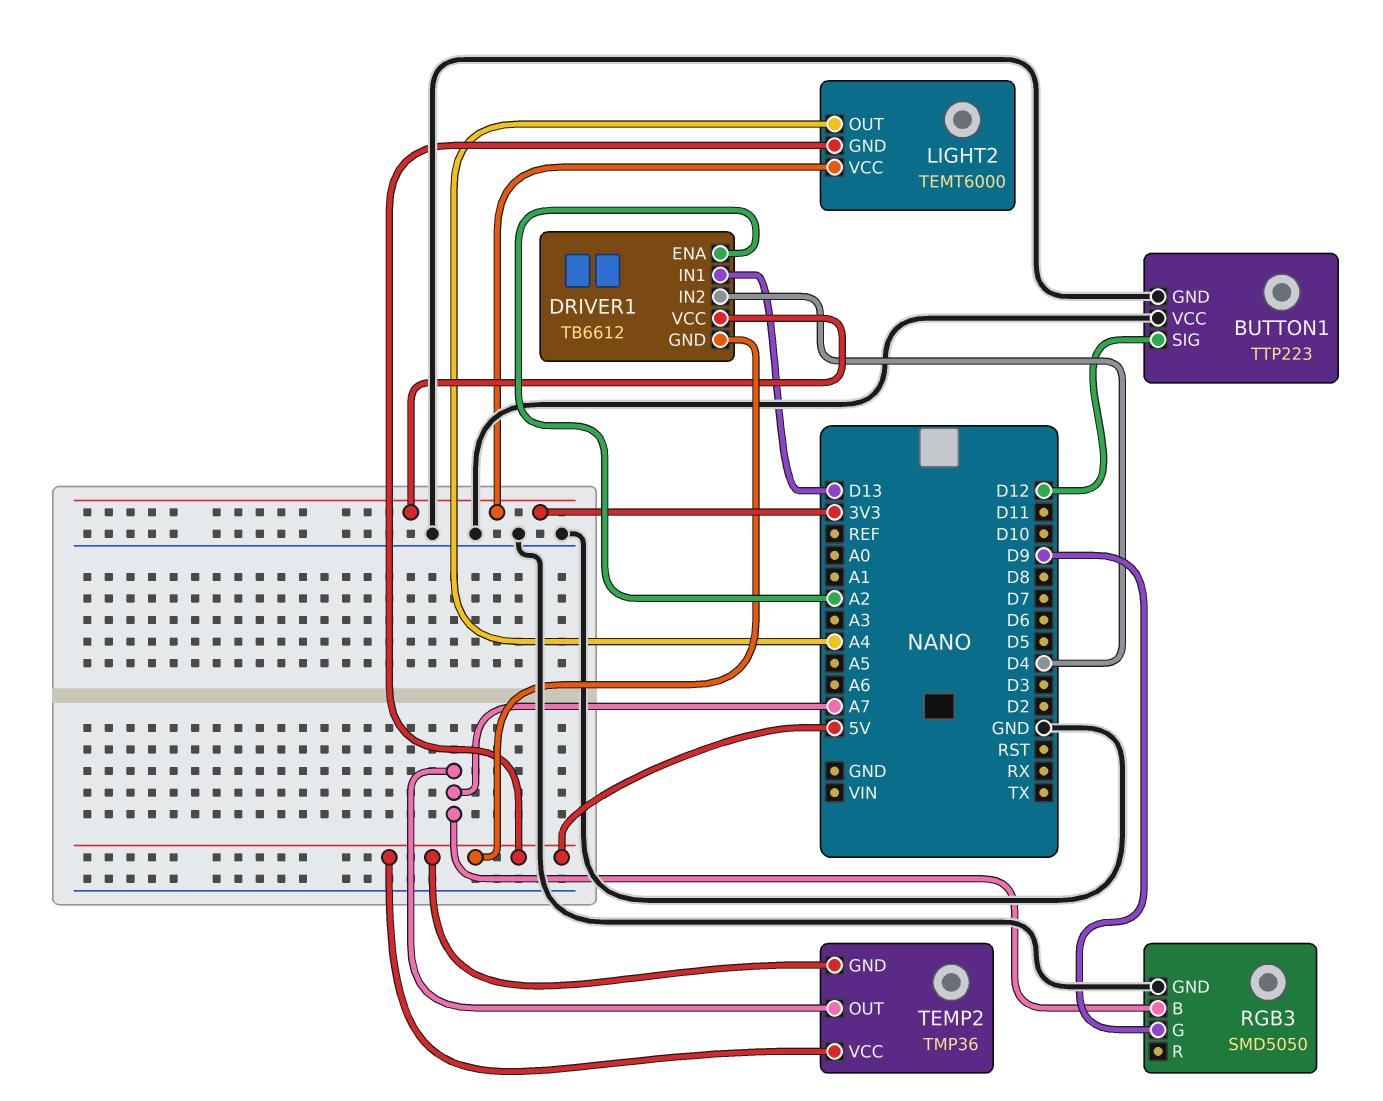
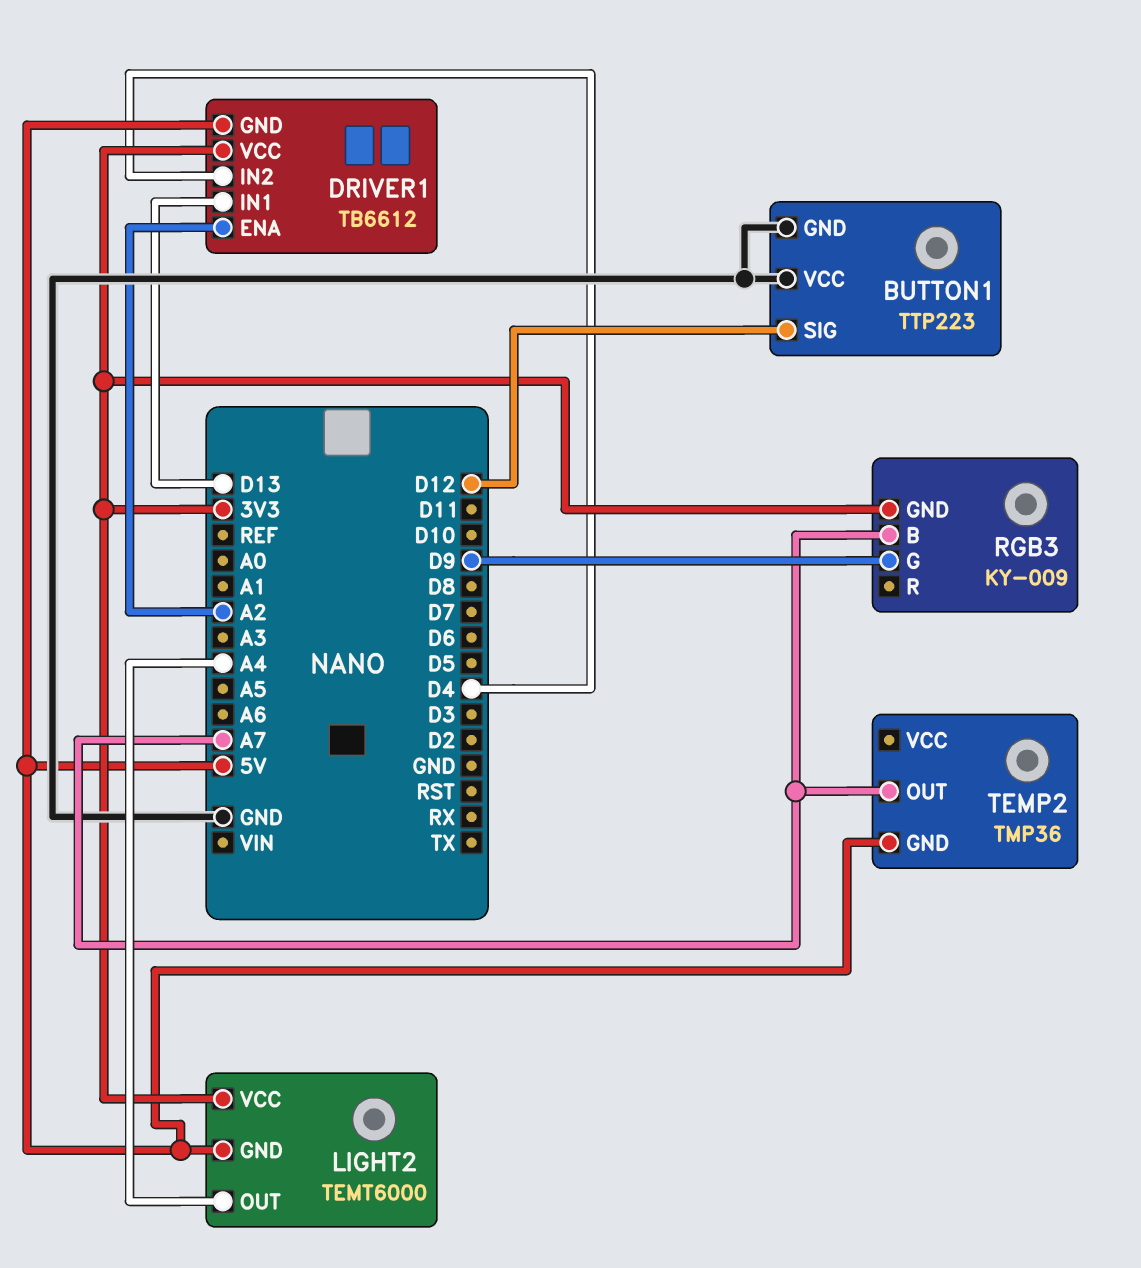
RGB3: SMD5050 -> KY-009
RGB3 pin GND: GND -> 3V3
TEMP2 pin VCC: 5V -> none

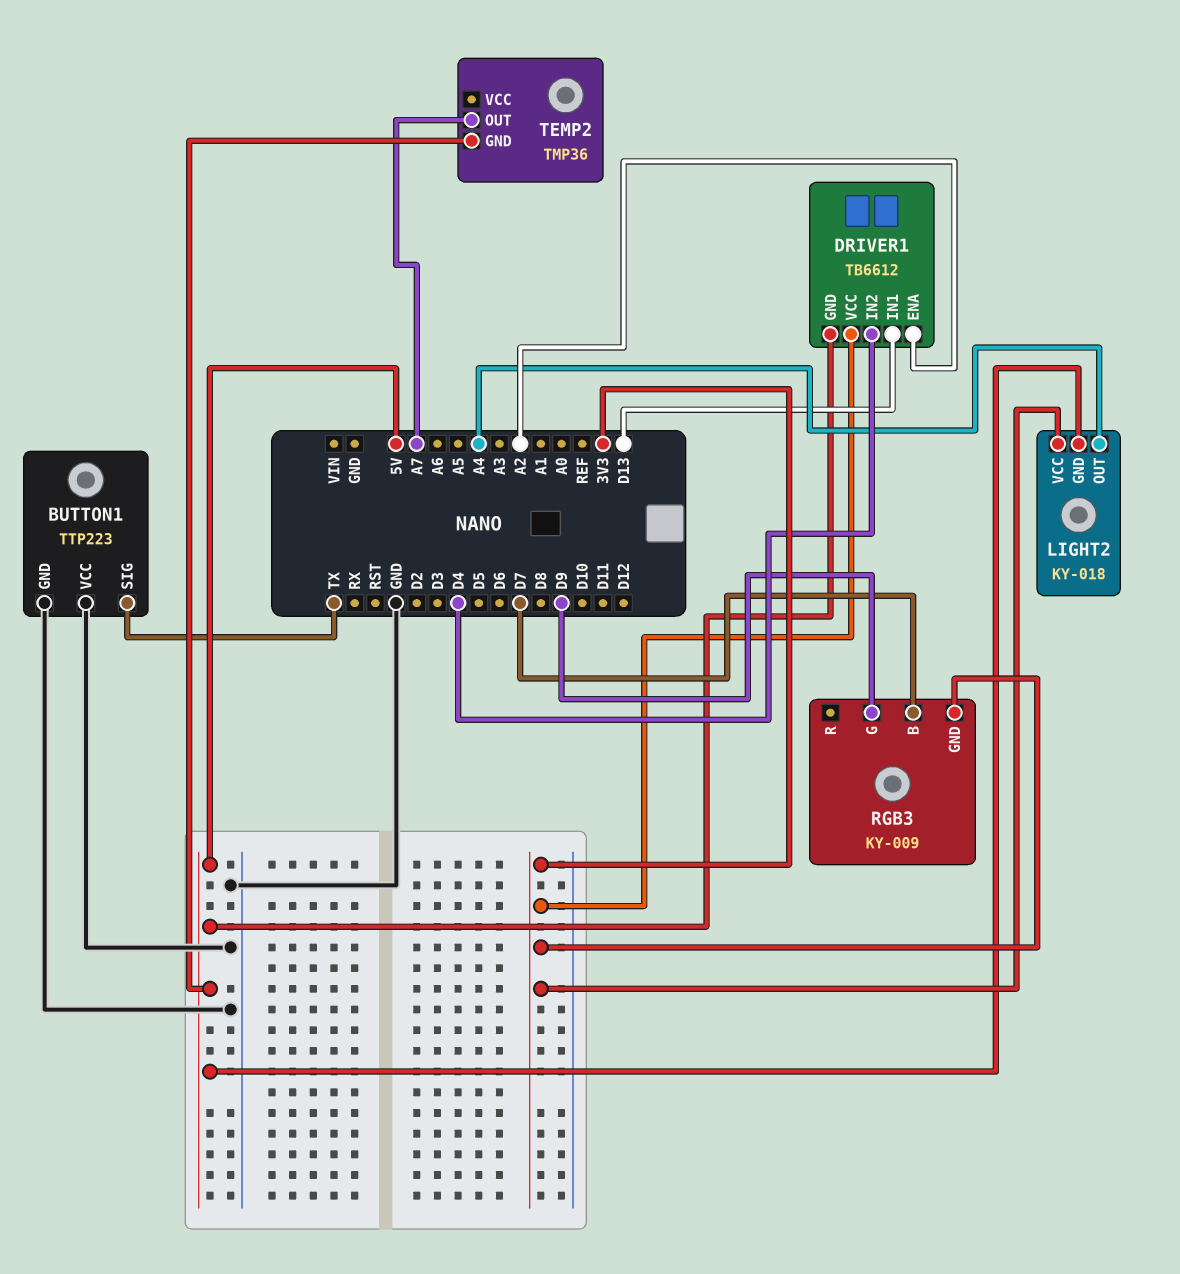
BUTTON1 pin SIG: D12 -> TX
LIGHT2: TEMT6000 -> KY-018
RGB3 pin B: A7 -> D7

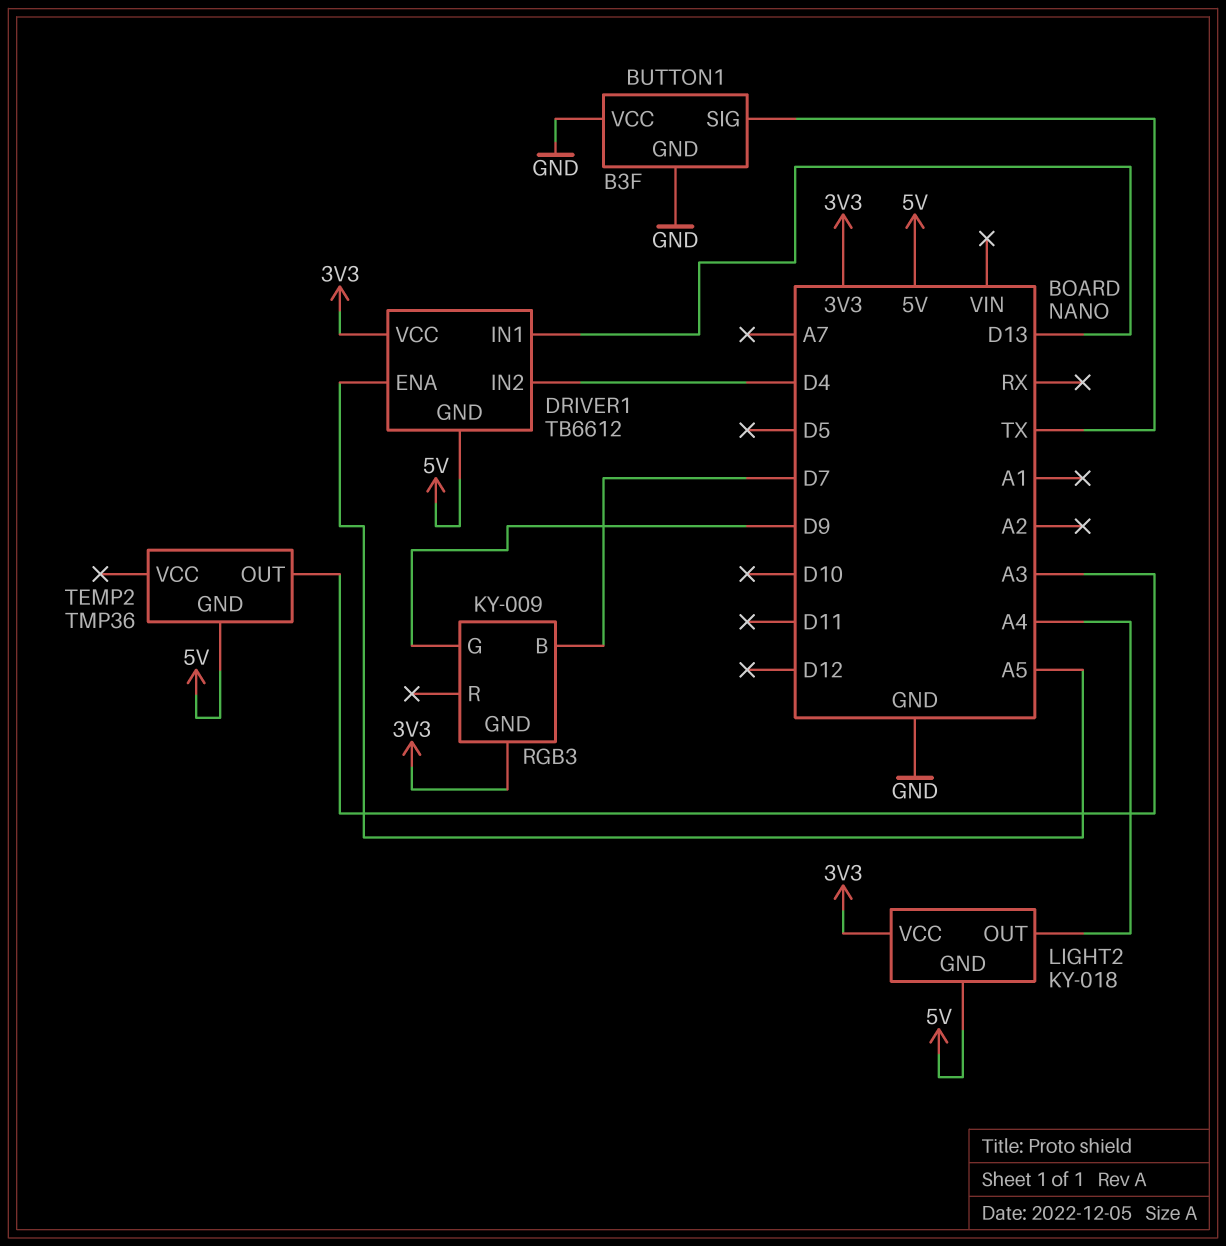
BUTTON1: TTP223 -> B3F
DRIVER1 pin ENA: A2 -> A5
TEMP2 pin OUT: A7 -> A3

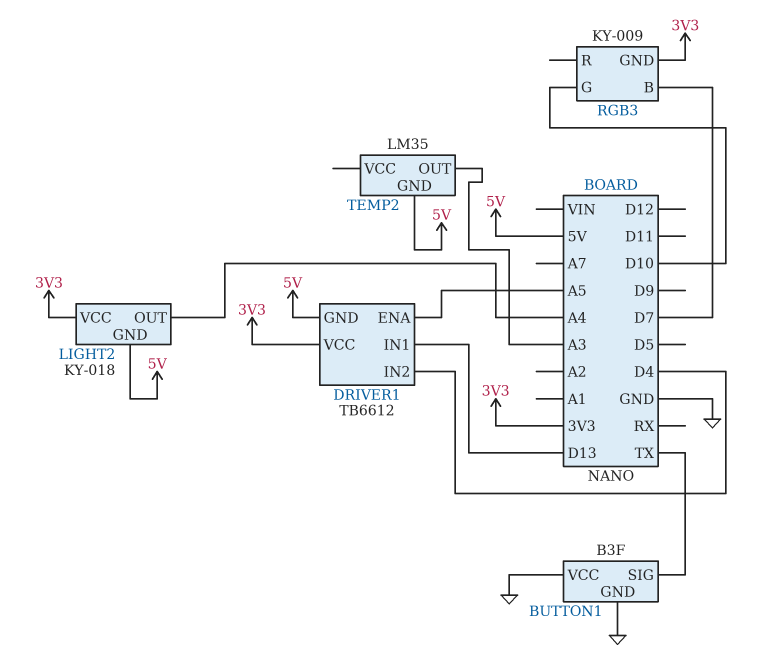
RGB3 pin G: D9 -> D10
TEMP2: TMP36 -> LM35

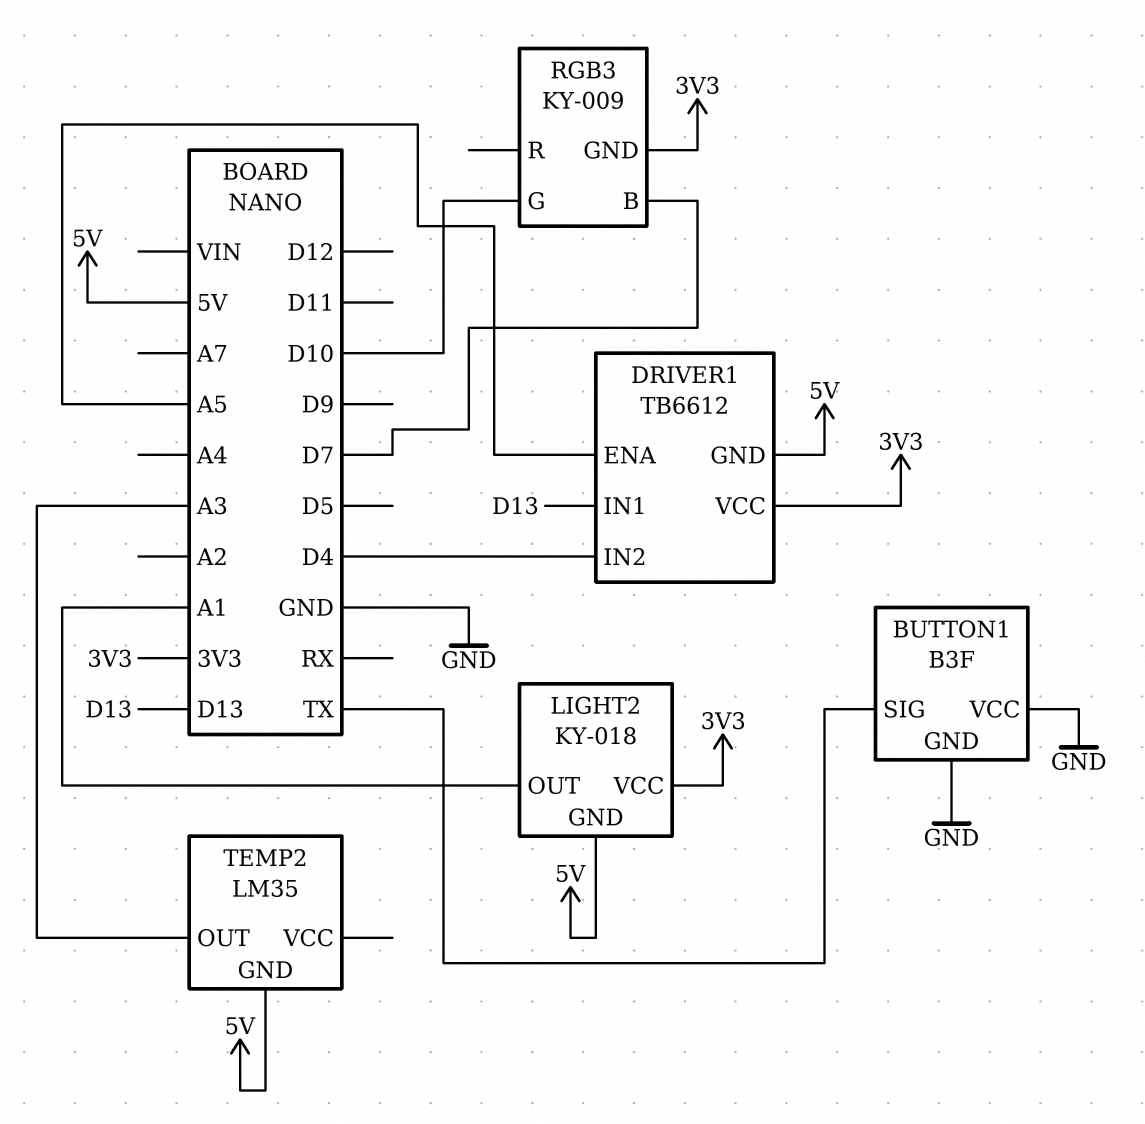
LIGHT2 pin OUT: A4 -> A1

